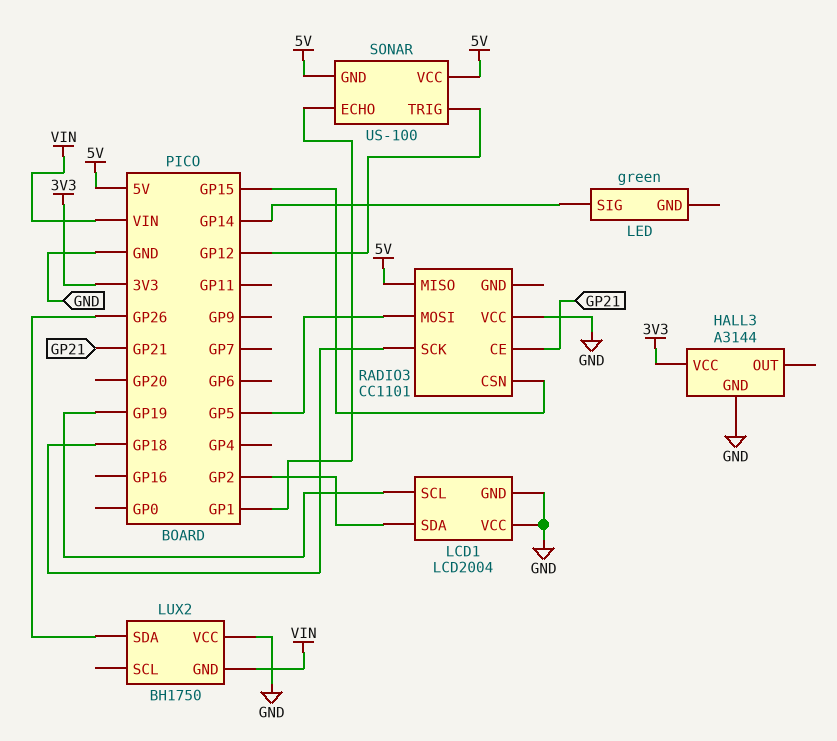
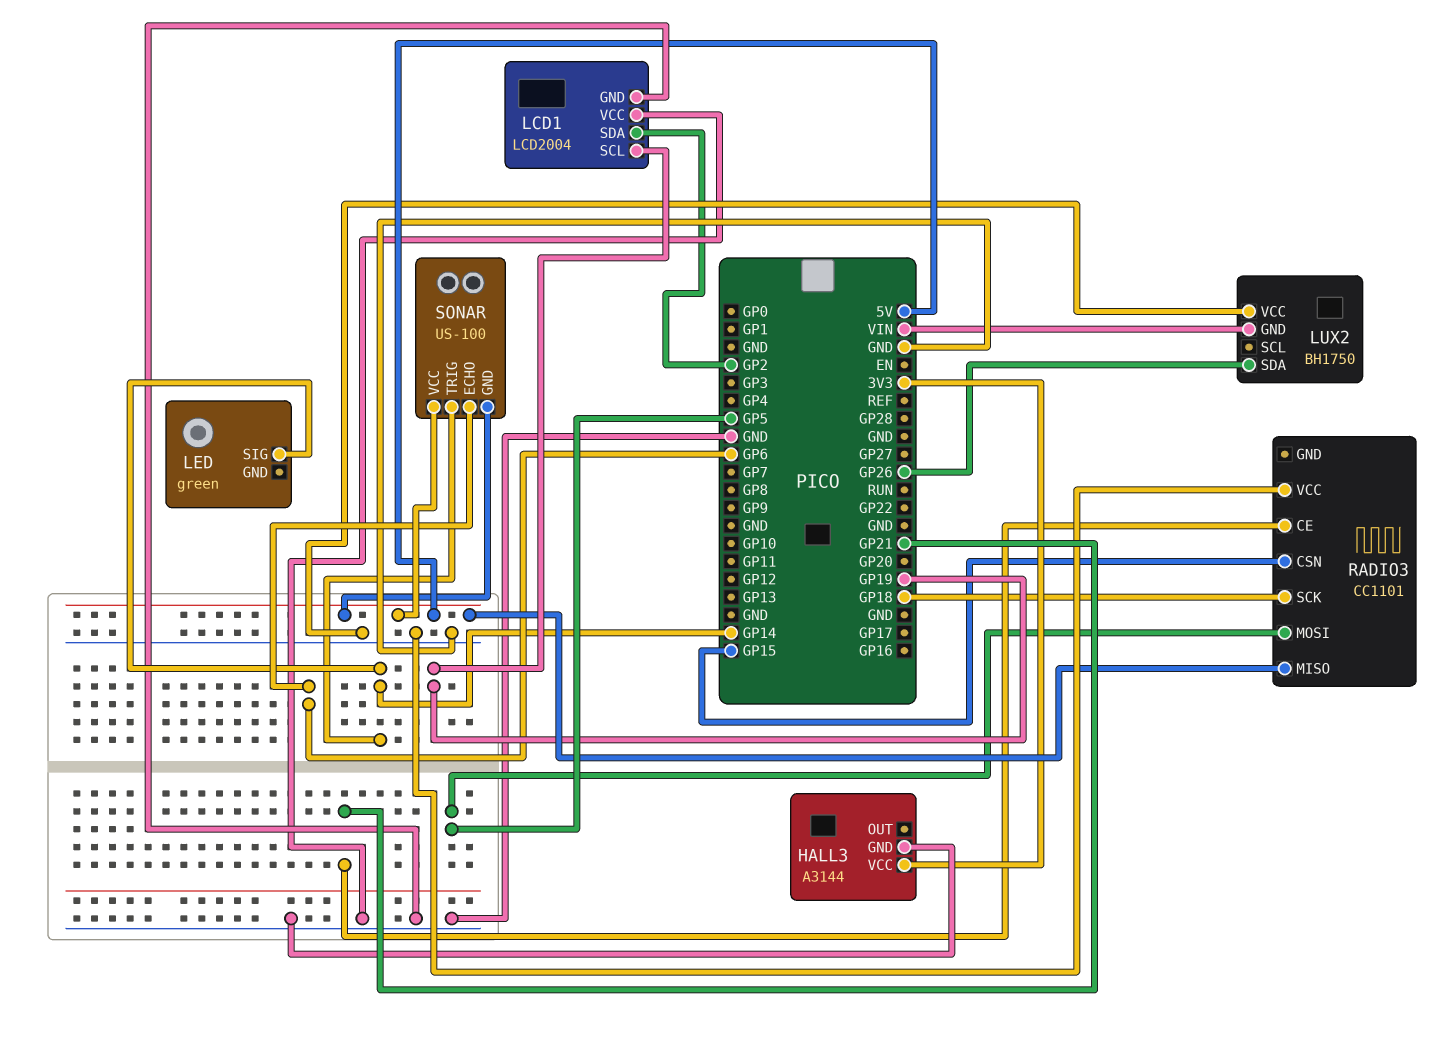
SONAR pin ECHO: GP1 -> GP6
SONAR pin TRIG: GP12 -> GP14

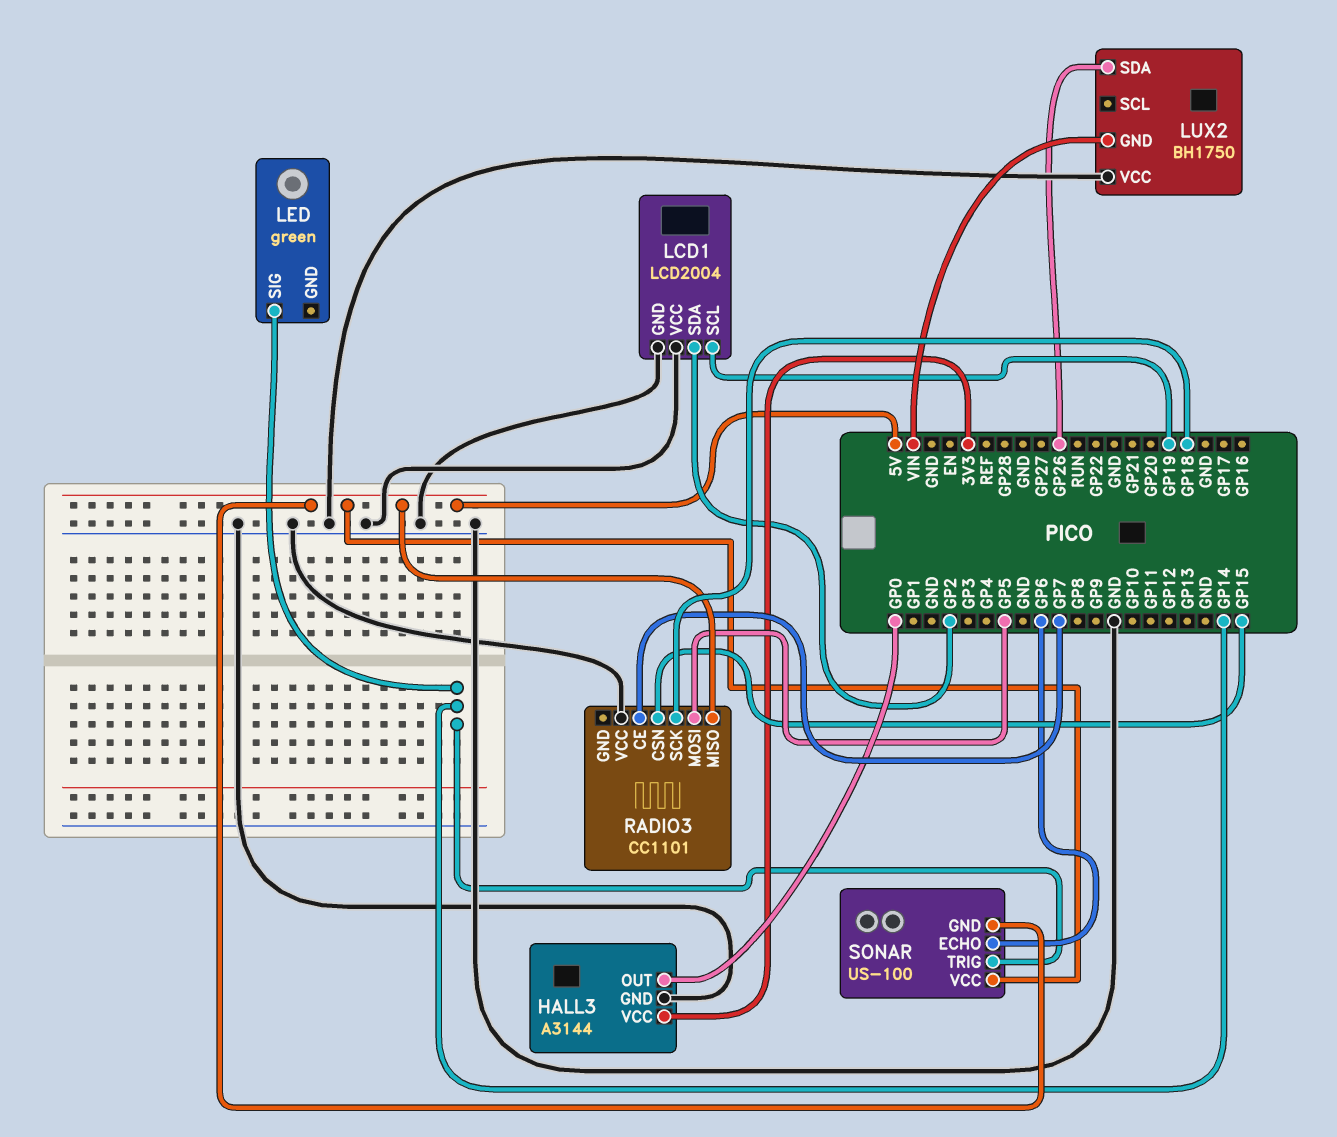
HALL3 pin OUT: none -> GP0
RADIO3 pin CE: GP21 -> GP7

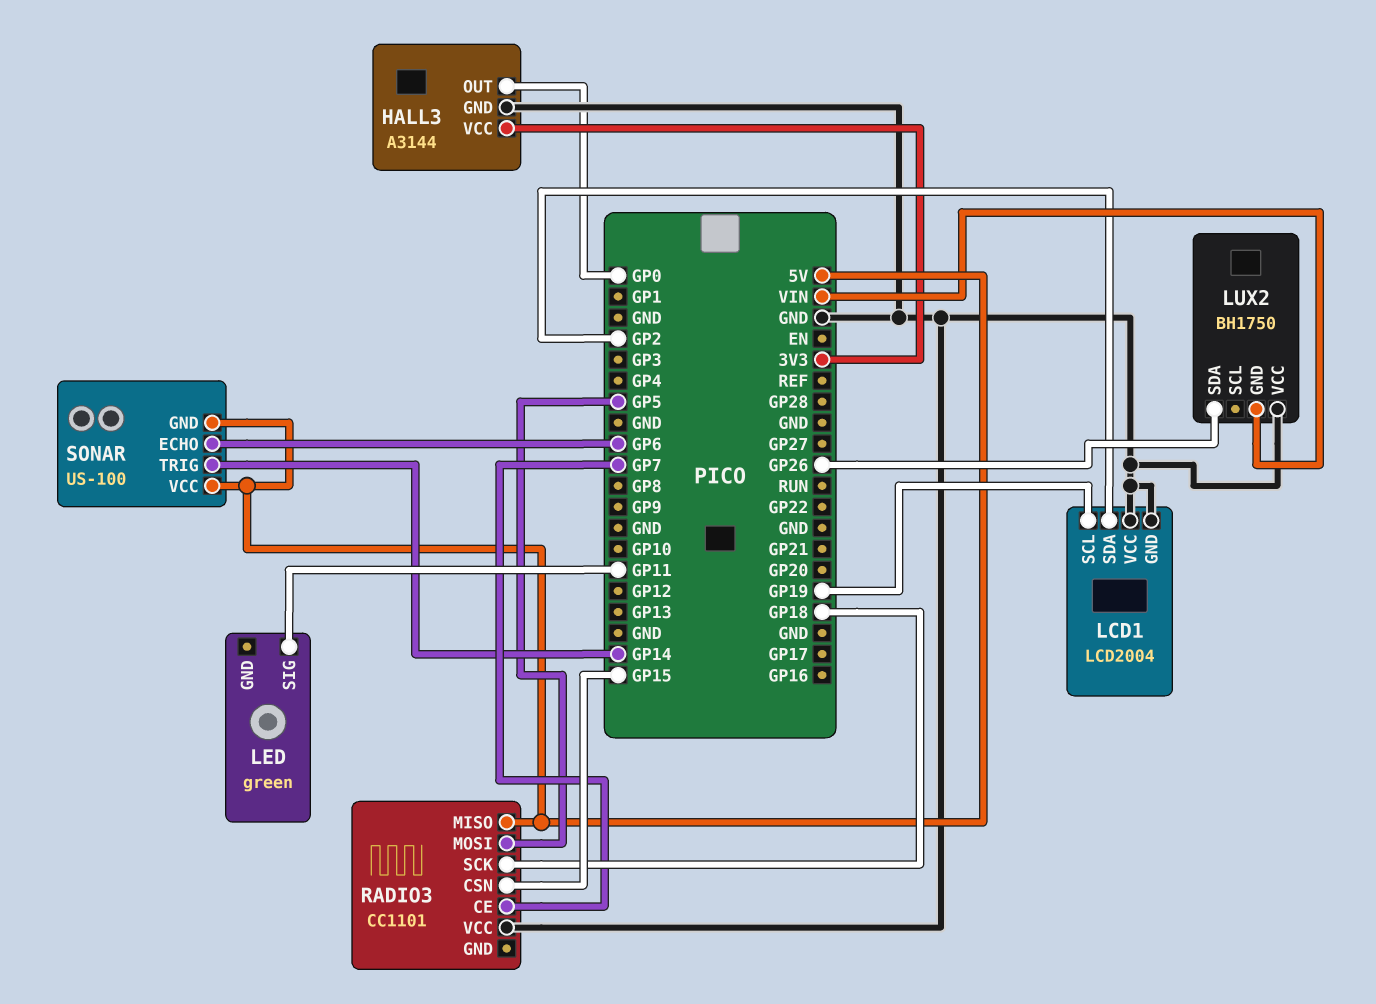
LED pin SIG: GP14 -> GP11

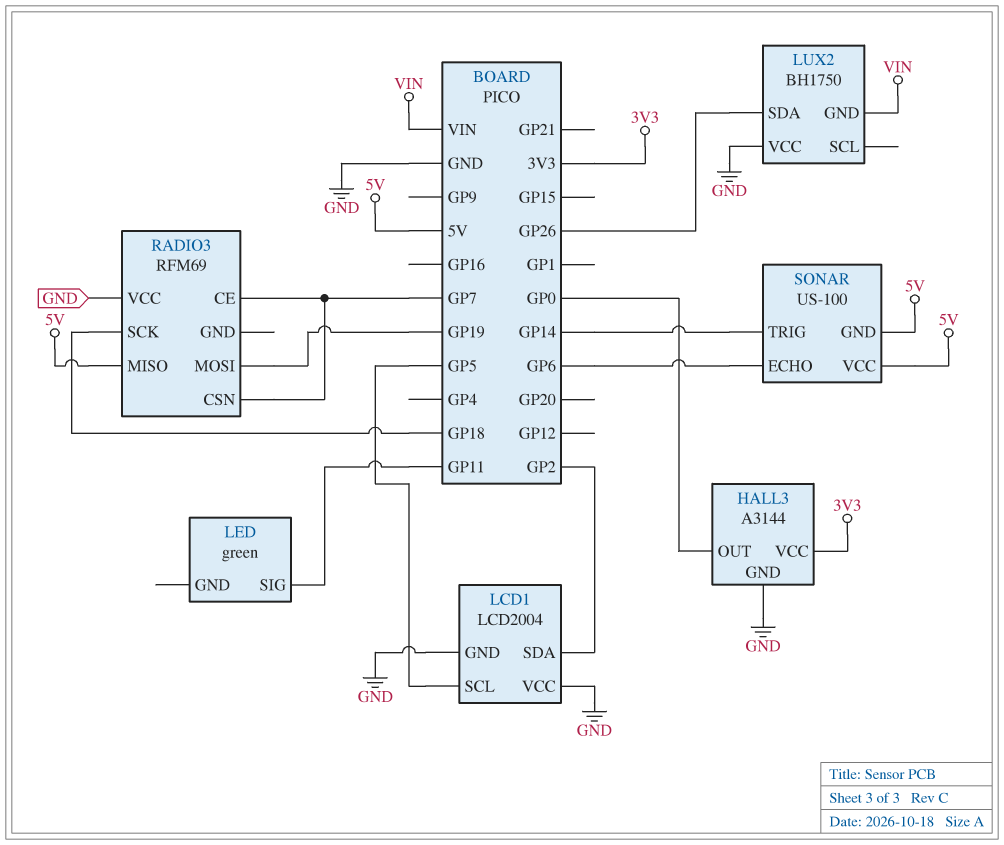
LCD1 pin SCL: GP19 -> GP5
RADIO3: CC1101 -> RFM69
RADIO3 pin CSN: GP15 -> GP7
RADIO3 pin MOSI: GP5 -> GP19

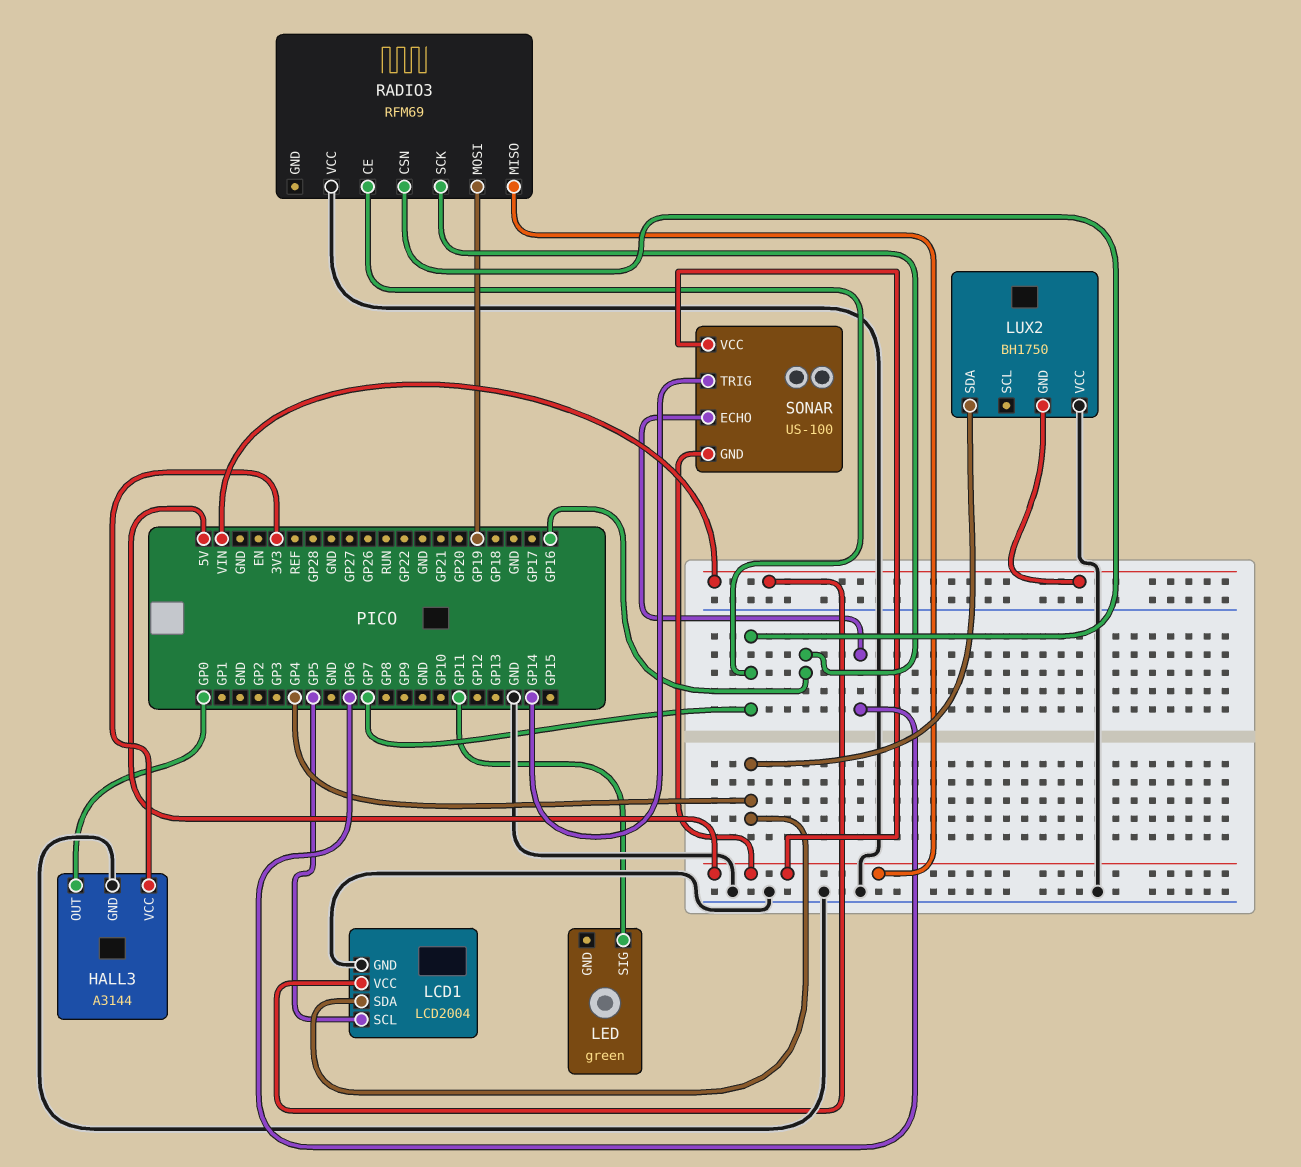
LCD1 pin SDA: GP2 -> GP4
LCD1 pin VCC: GND -> VIN
LUX2 pin SDA: GP26 -> GP4
RADIO3 pin SCK: GP18 -> GP16

